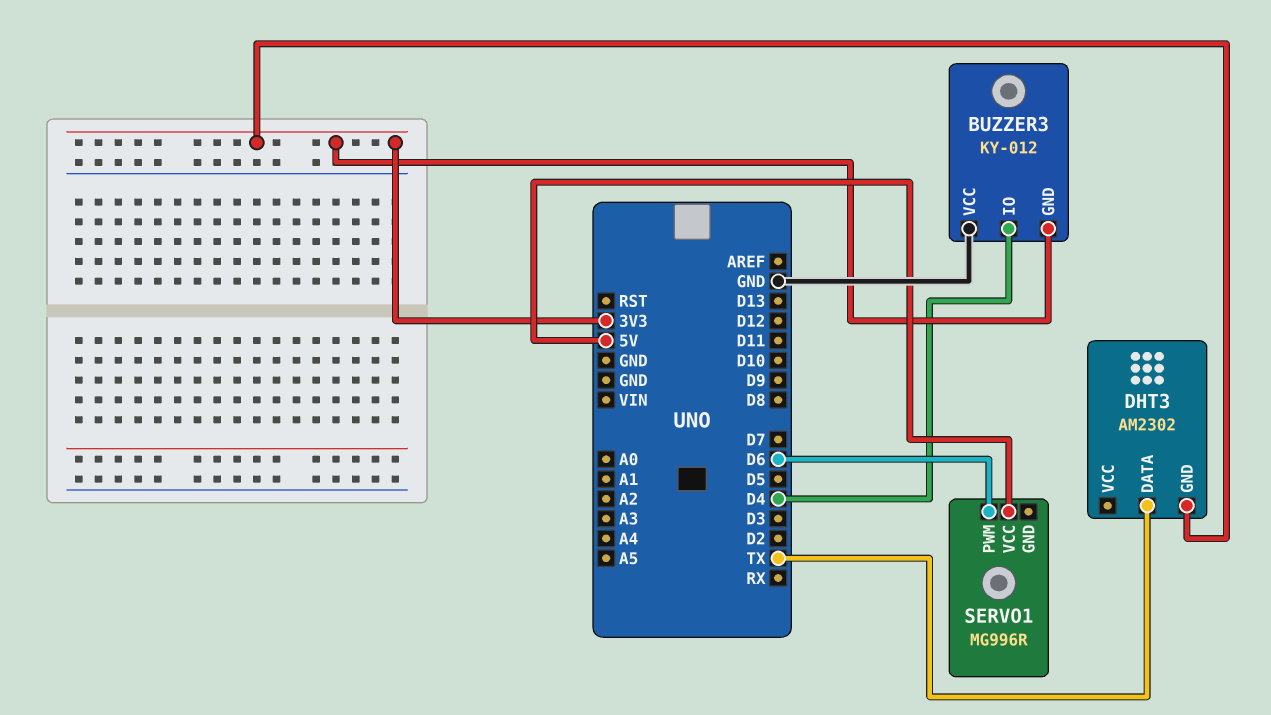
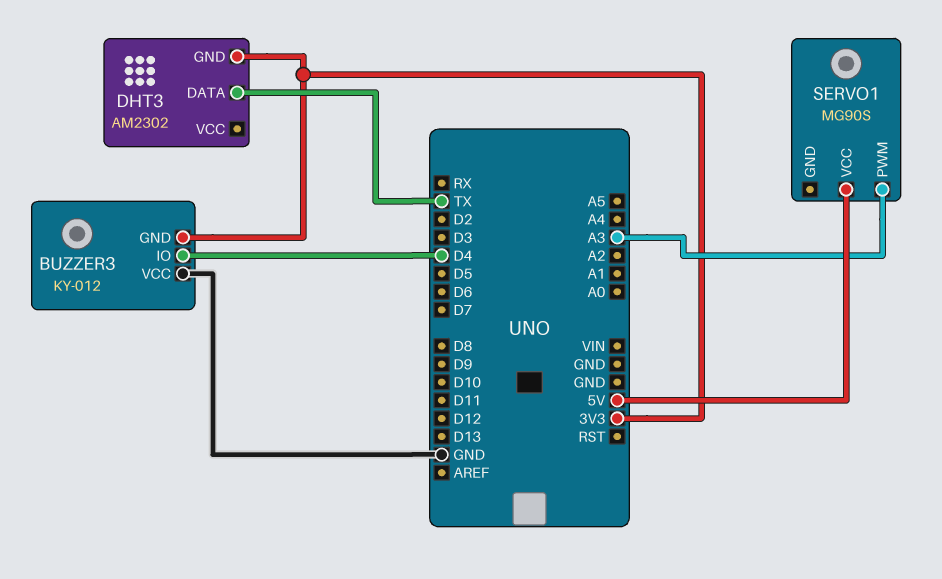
SERVO1: MG996R -> MG90S
SERVO1 pin PWM: D6 -> A3

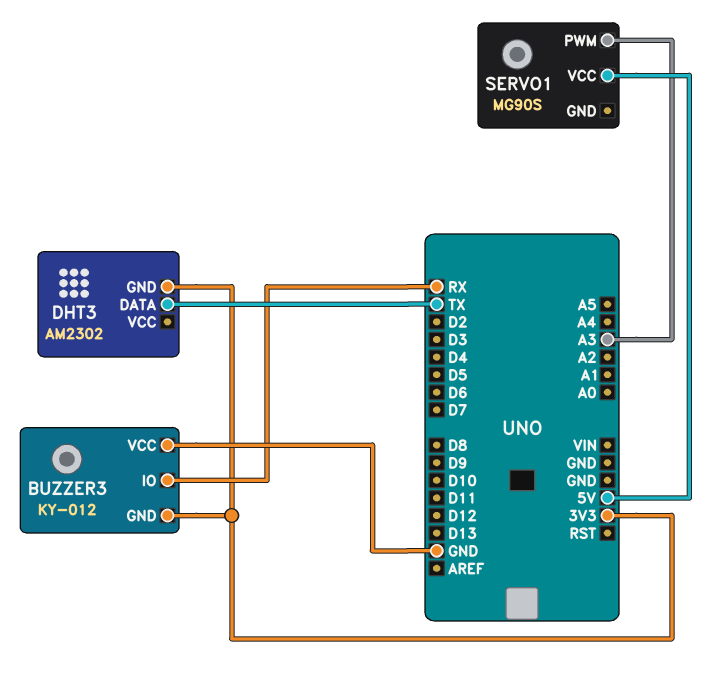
BUZZER3 pin IO: D4 -> RX

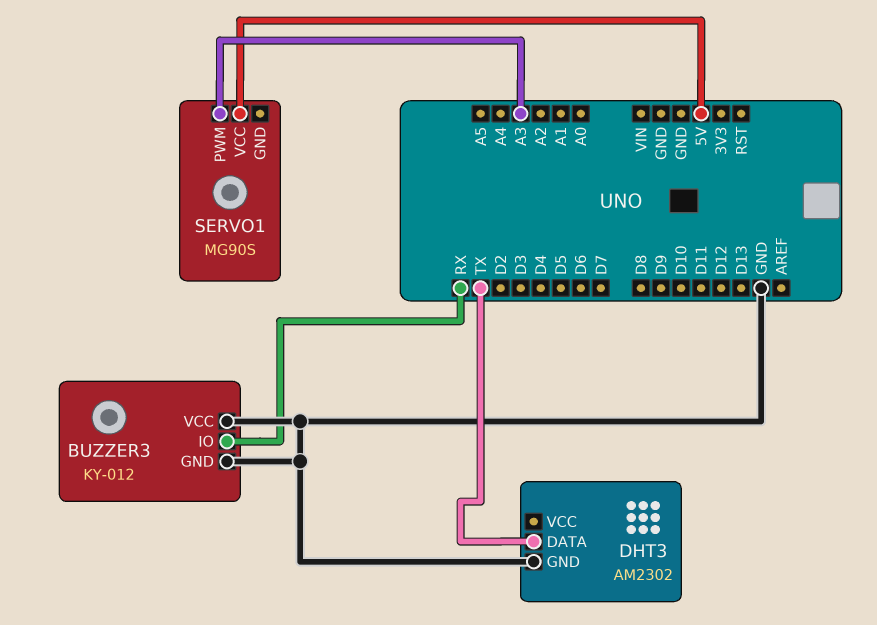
BUZZER3 pin GND: 3V3 -> GND
DHT3 pin GND: 3V3 -> GND

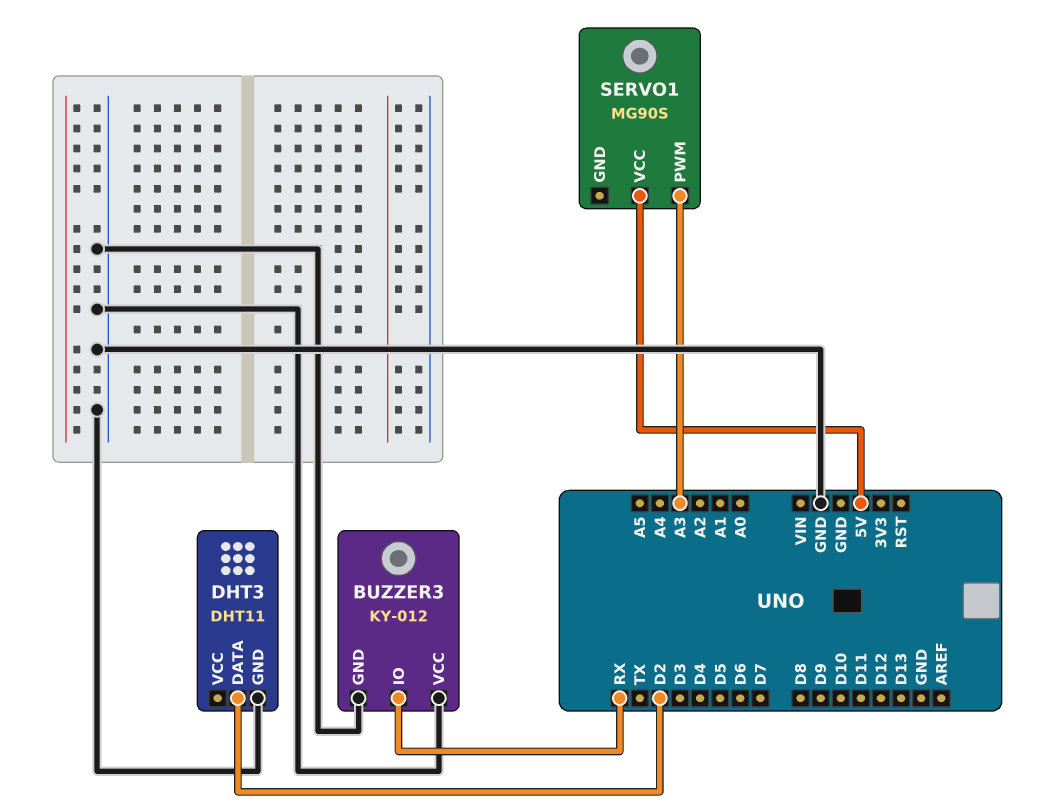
DHT3: AM2302 -> DHT11
DHT3 pin DATA: TX -> D2

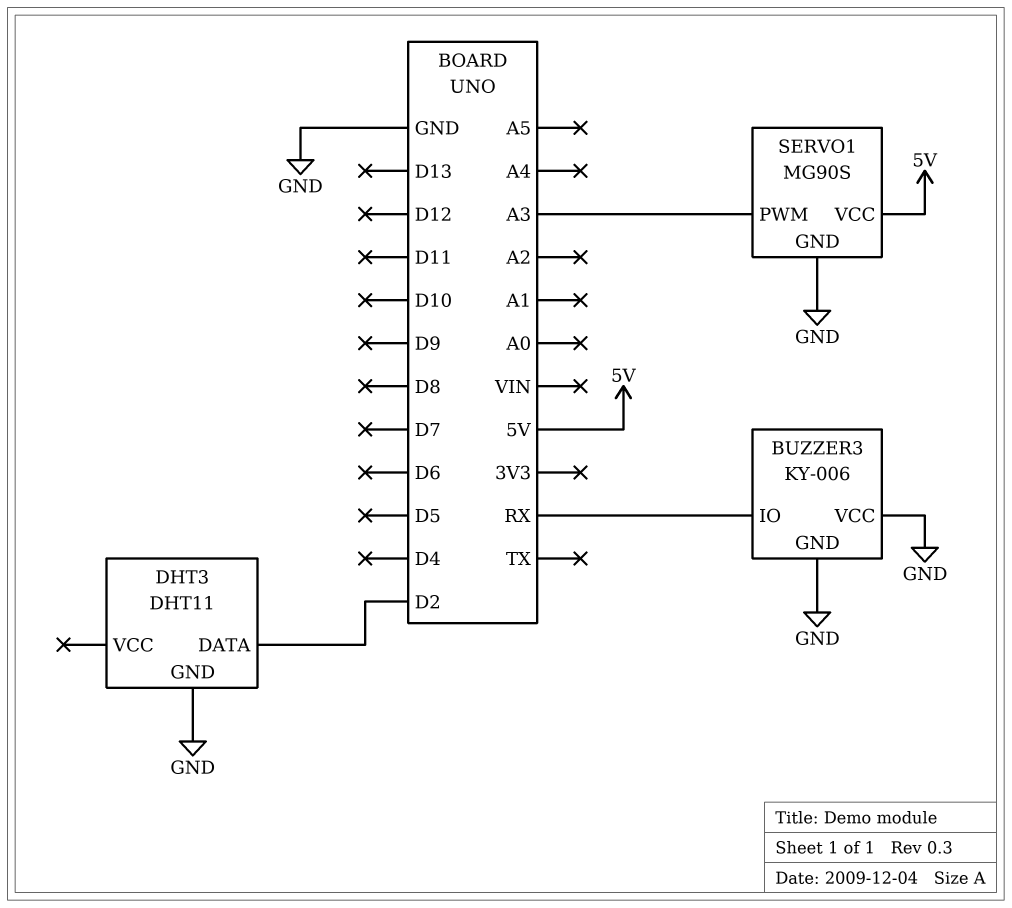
BUZZER3: KY-012 -> KY-006
SERVO1 pin GND: none -> GND

